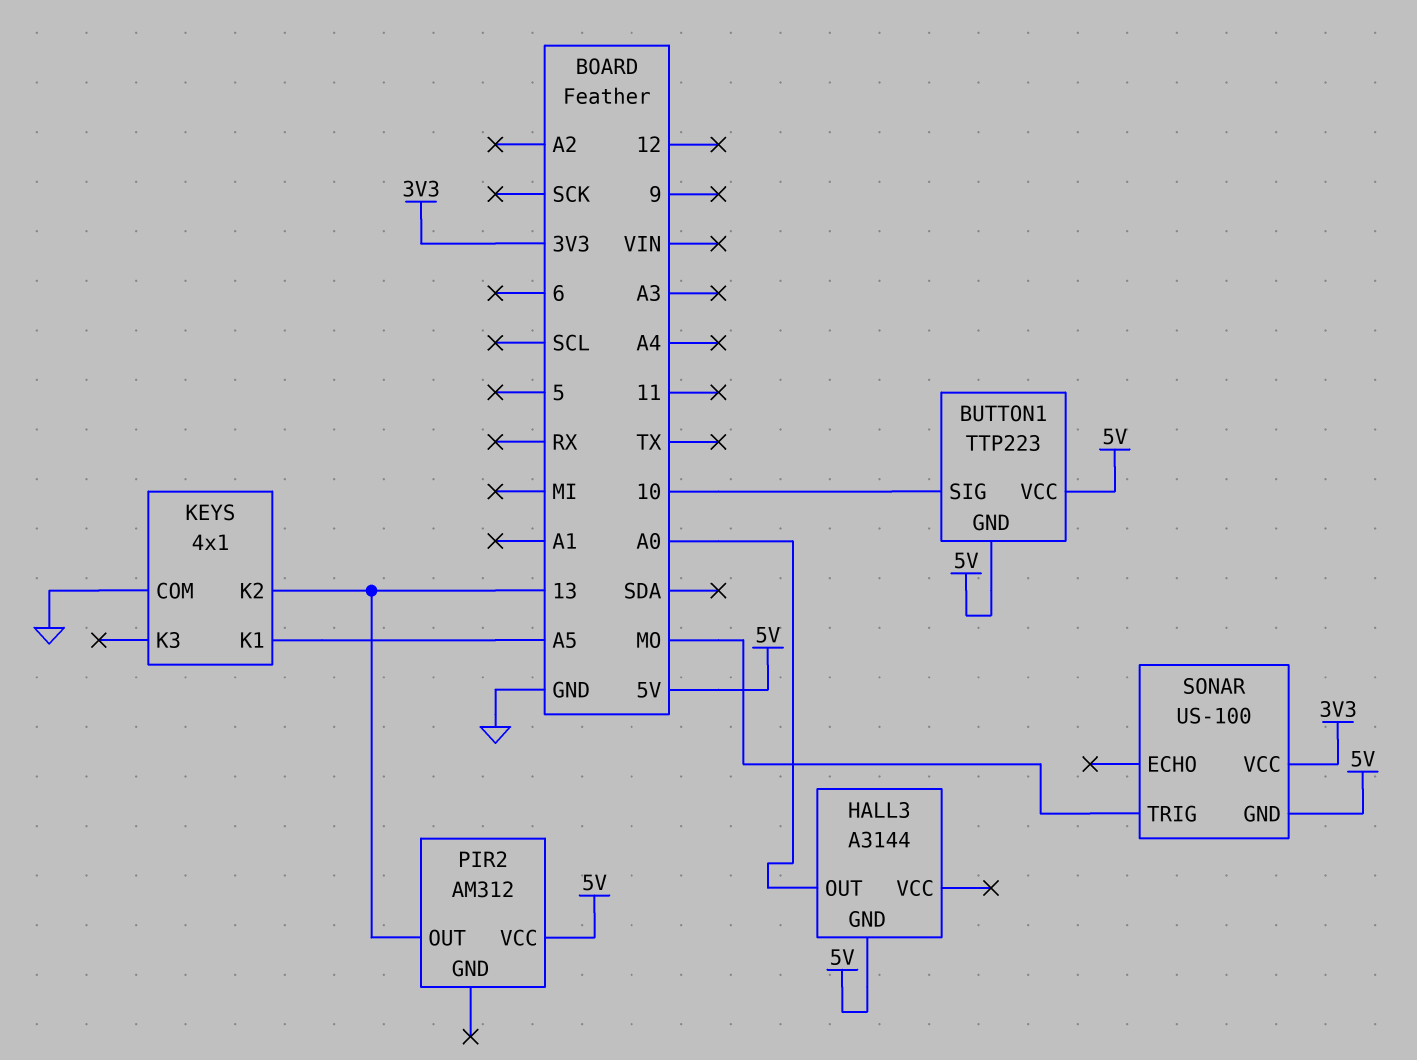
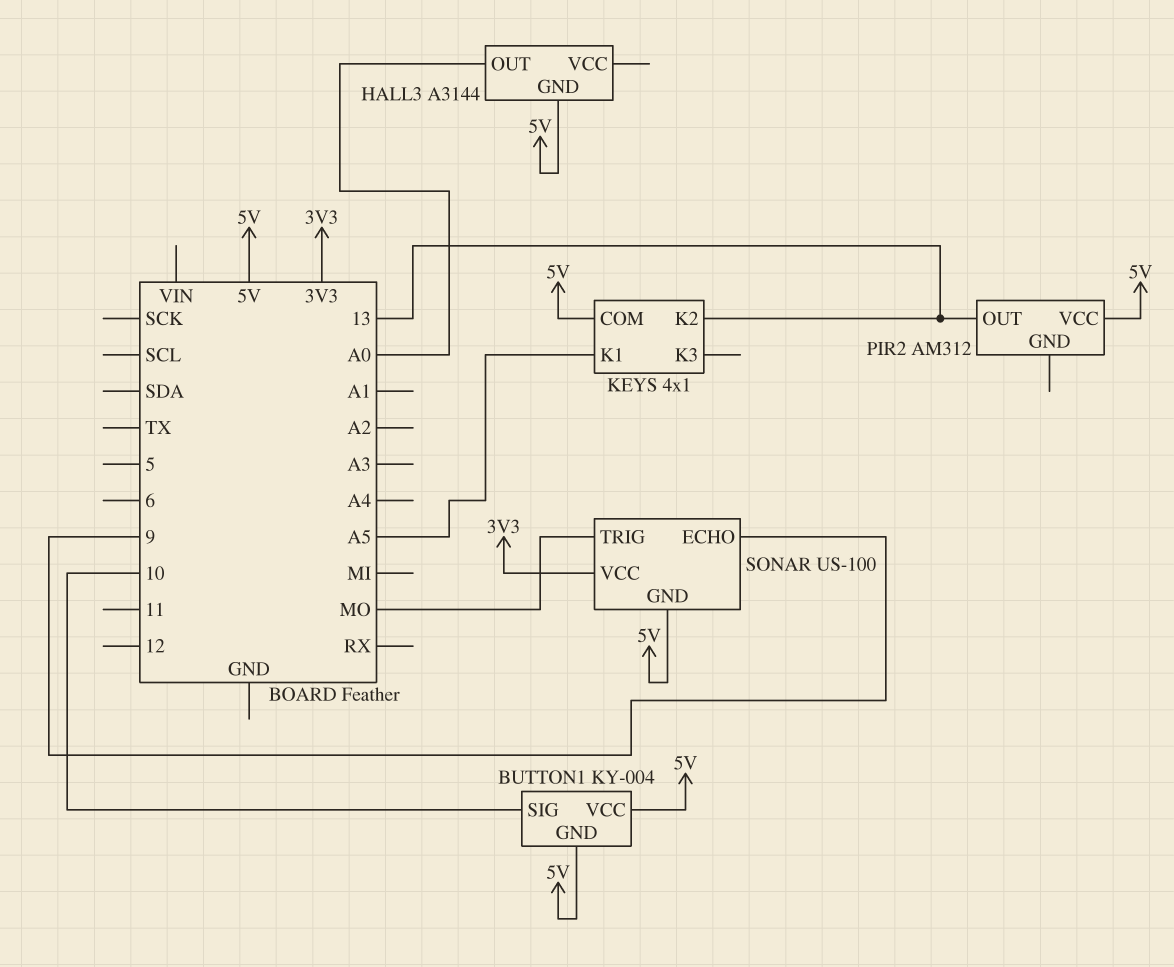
BUTTON1: TTP223 -> KY-004
KEYS pin COM: GND -> 5V
SONAR pin ECHO: none -> 9

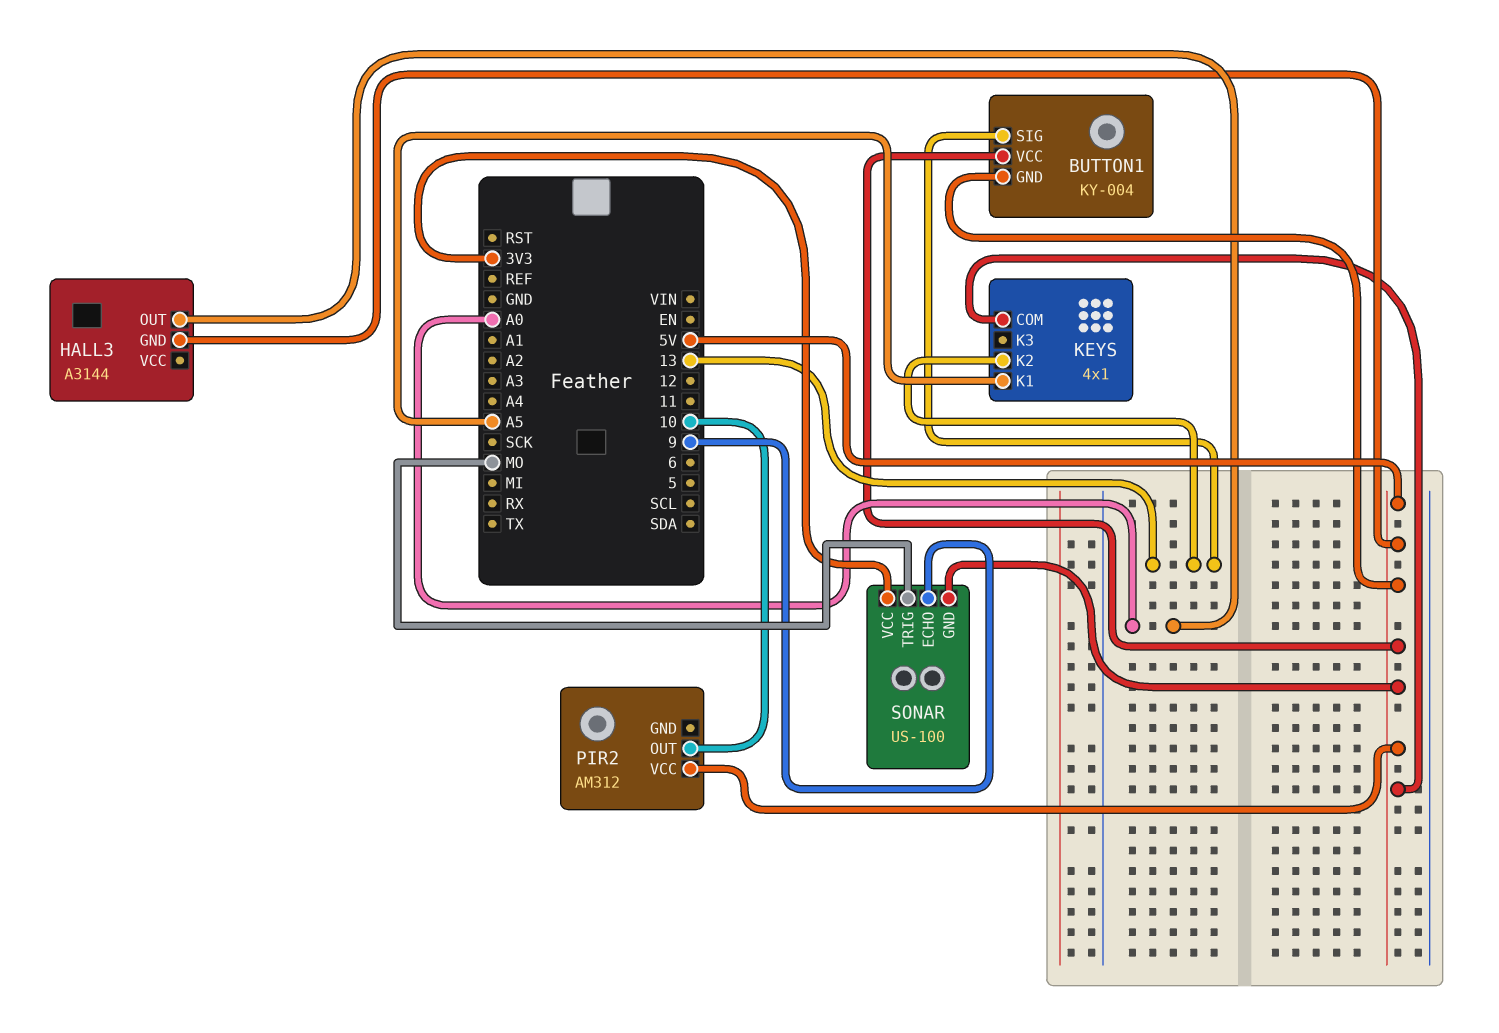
BUTTON1 pin SIG: 10 -> 13
PIR2 pin OUT: 13 -> 10

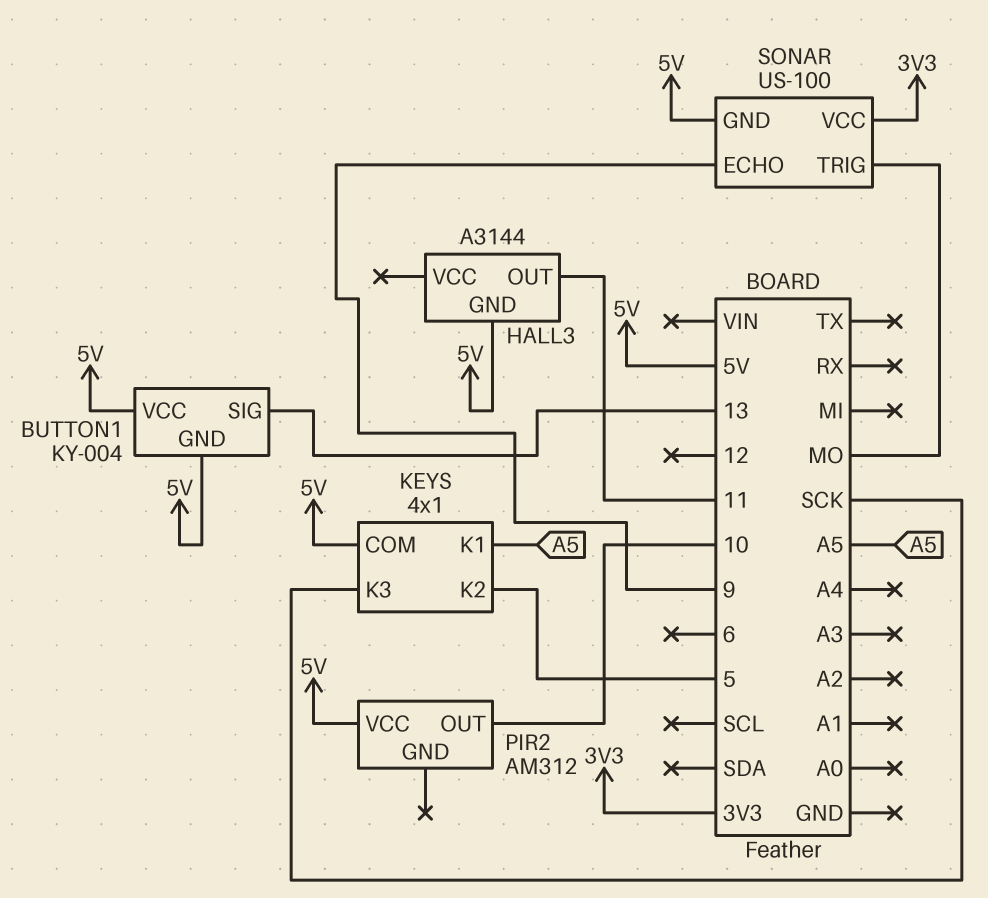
HALL3 pin OUT: A0 -> 11
KEYS pin K2: 13 -> 5
KEYS pin K3: none -> SCK

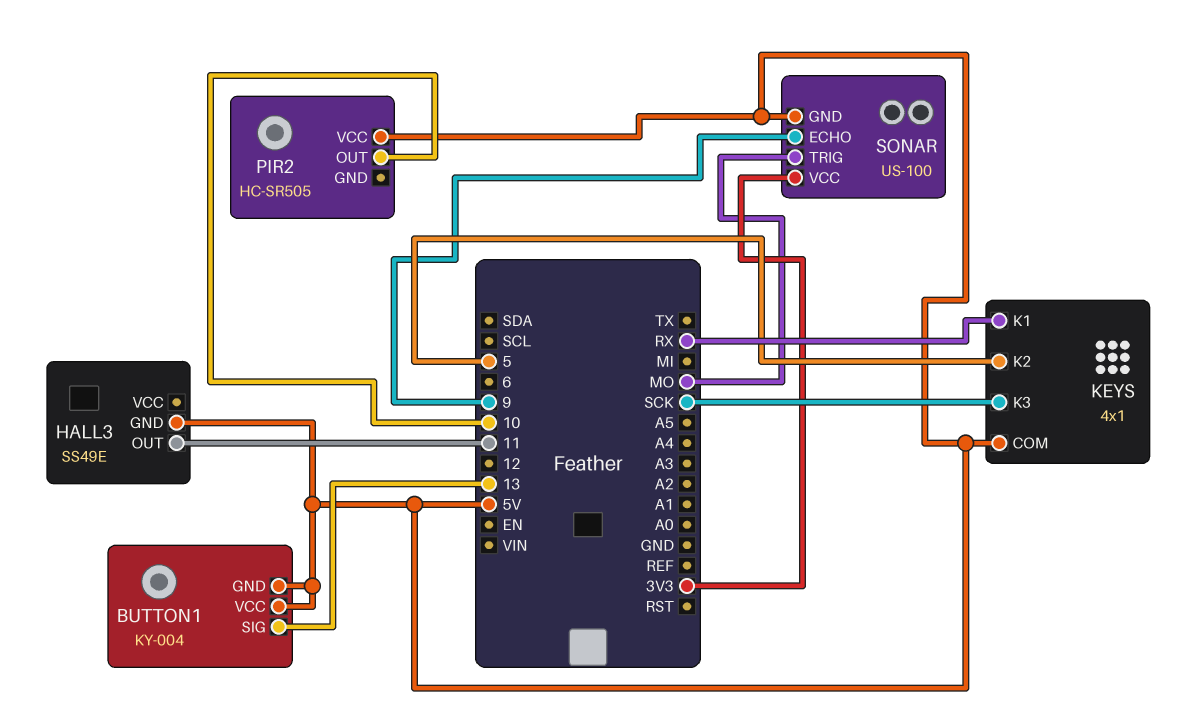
HALL3: A3144 -> SS49E
KEYS pin K1: A5 -> RX
PIR2: AM312 -> HC-SR505

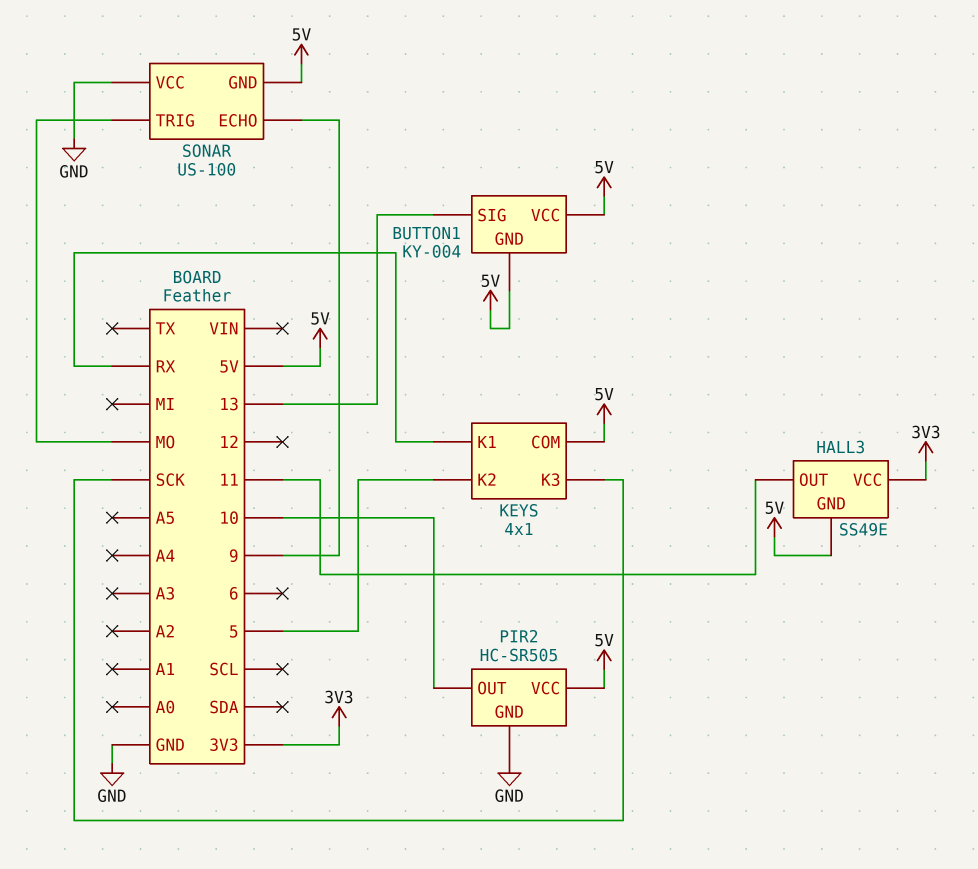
HALL3 pin VCC: none -> 3V3
PIR2 pin GND: none -> GND
SONAR pin VCC: 3V3 -> GND

